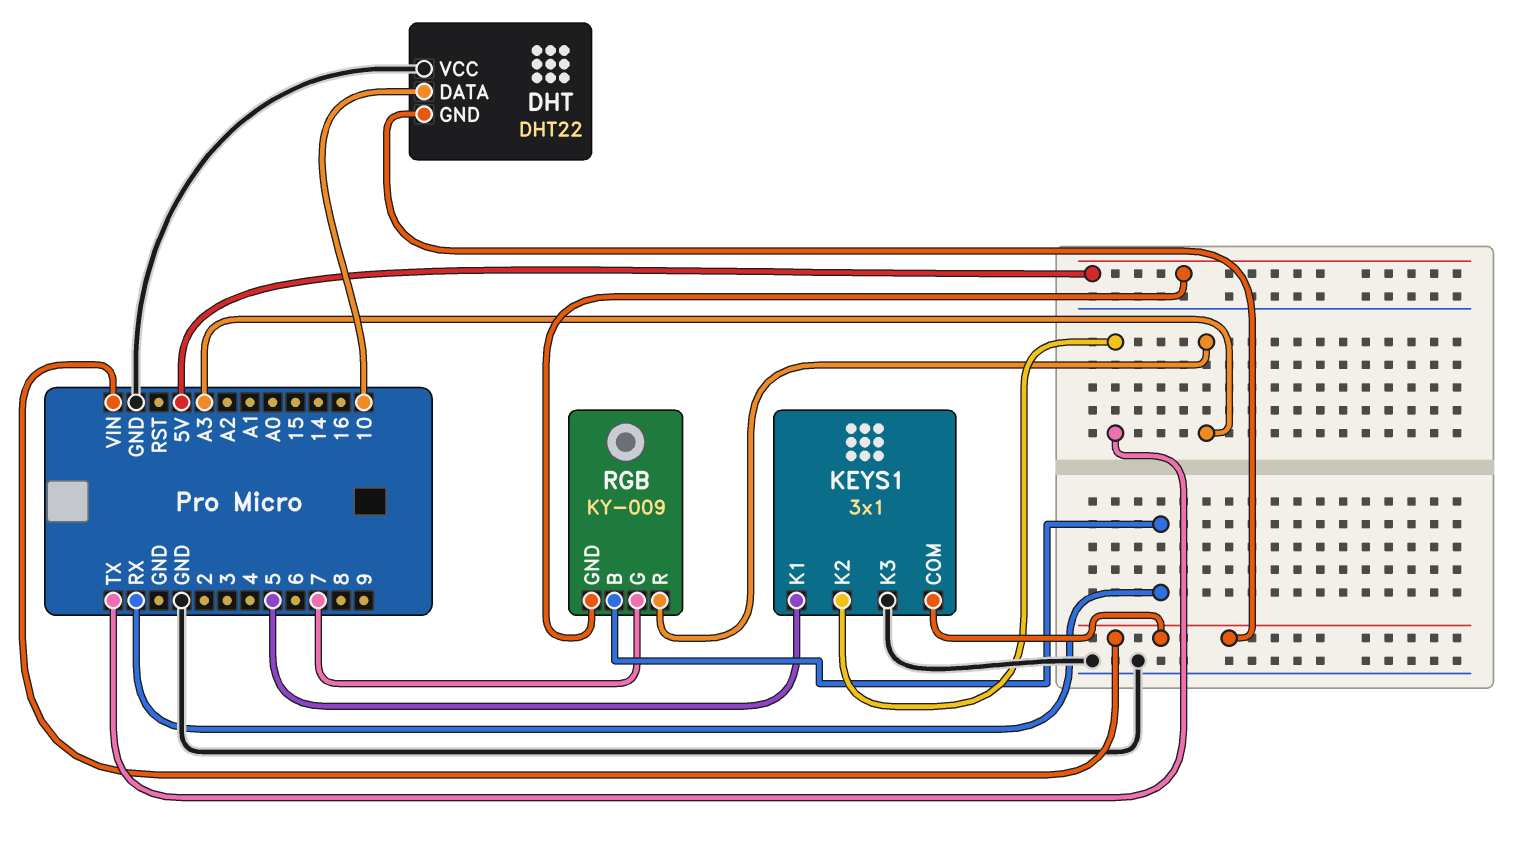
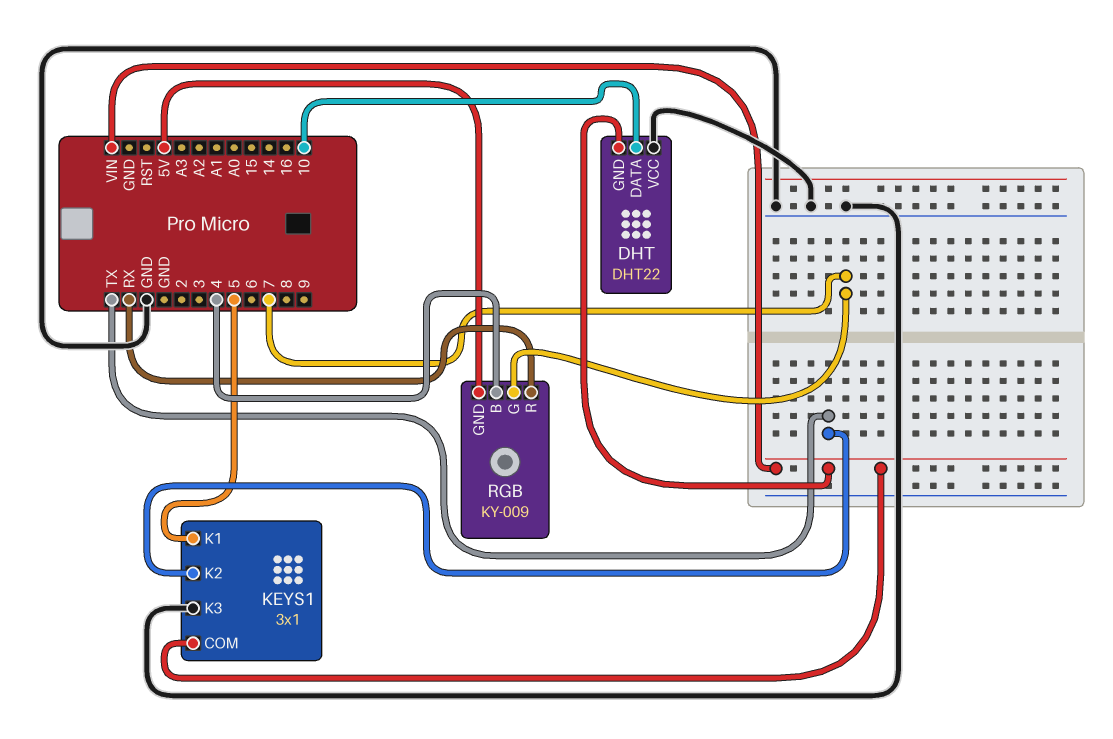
RGB pin B: RX -> 4
RGB pin R: A3 -> RX

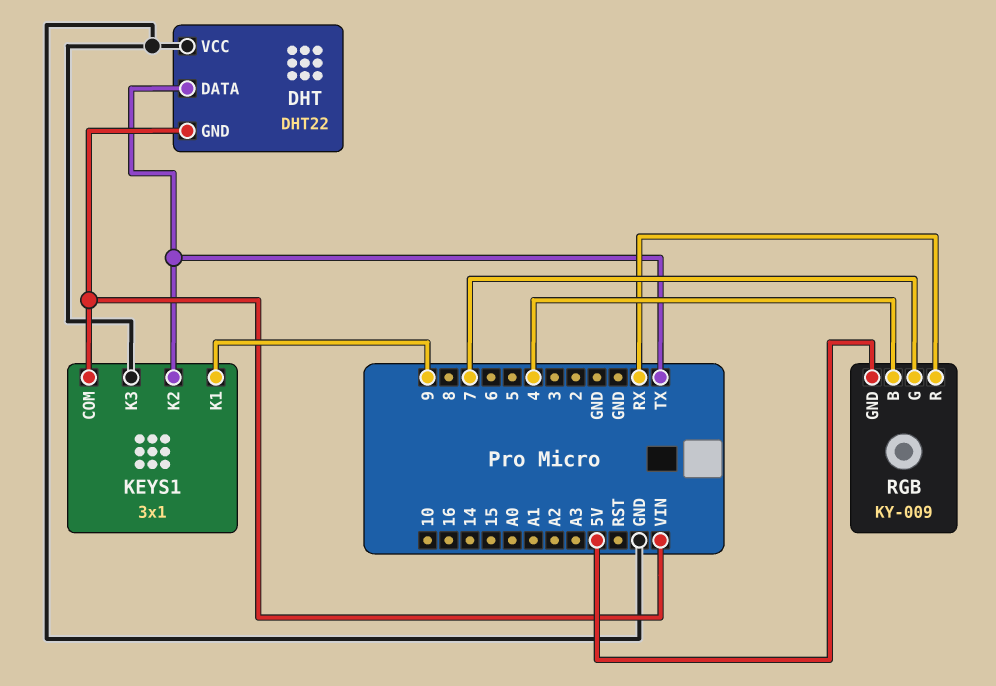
DHT pin DATA: 10 -> TX
KEYS1 pin K1: 5 -> 9

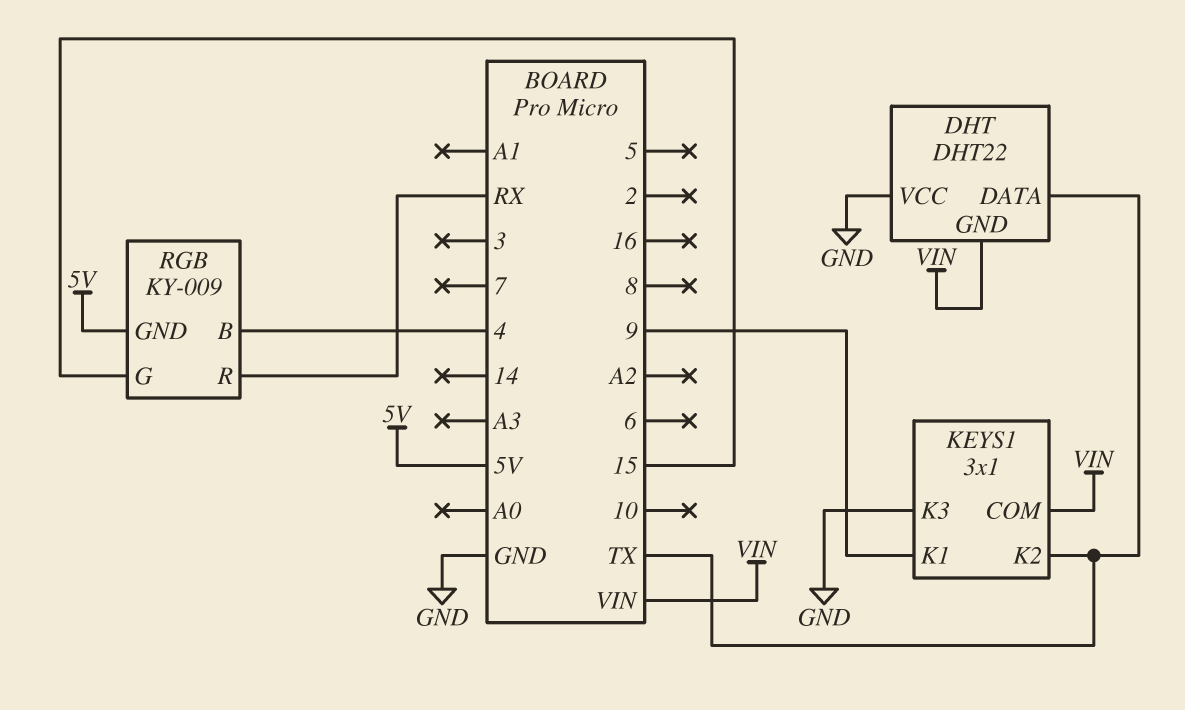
RGB pin G: 7 -> 15

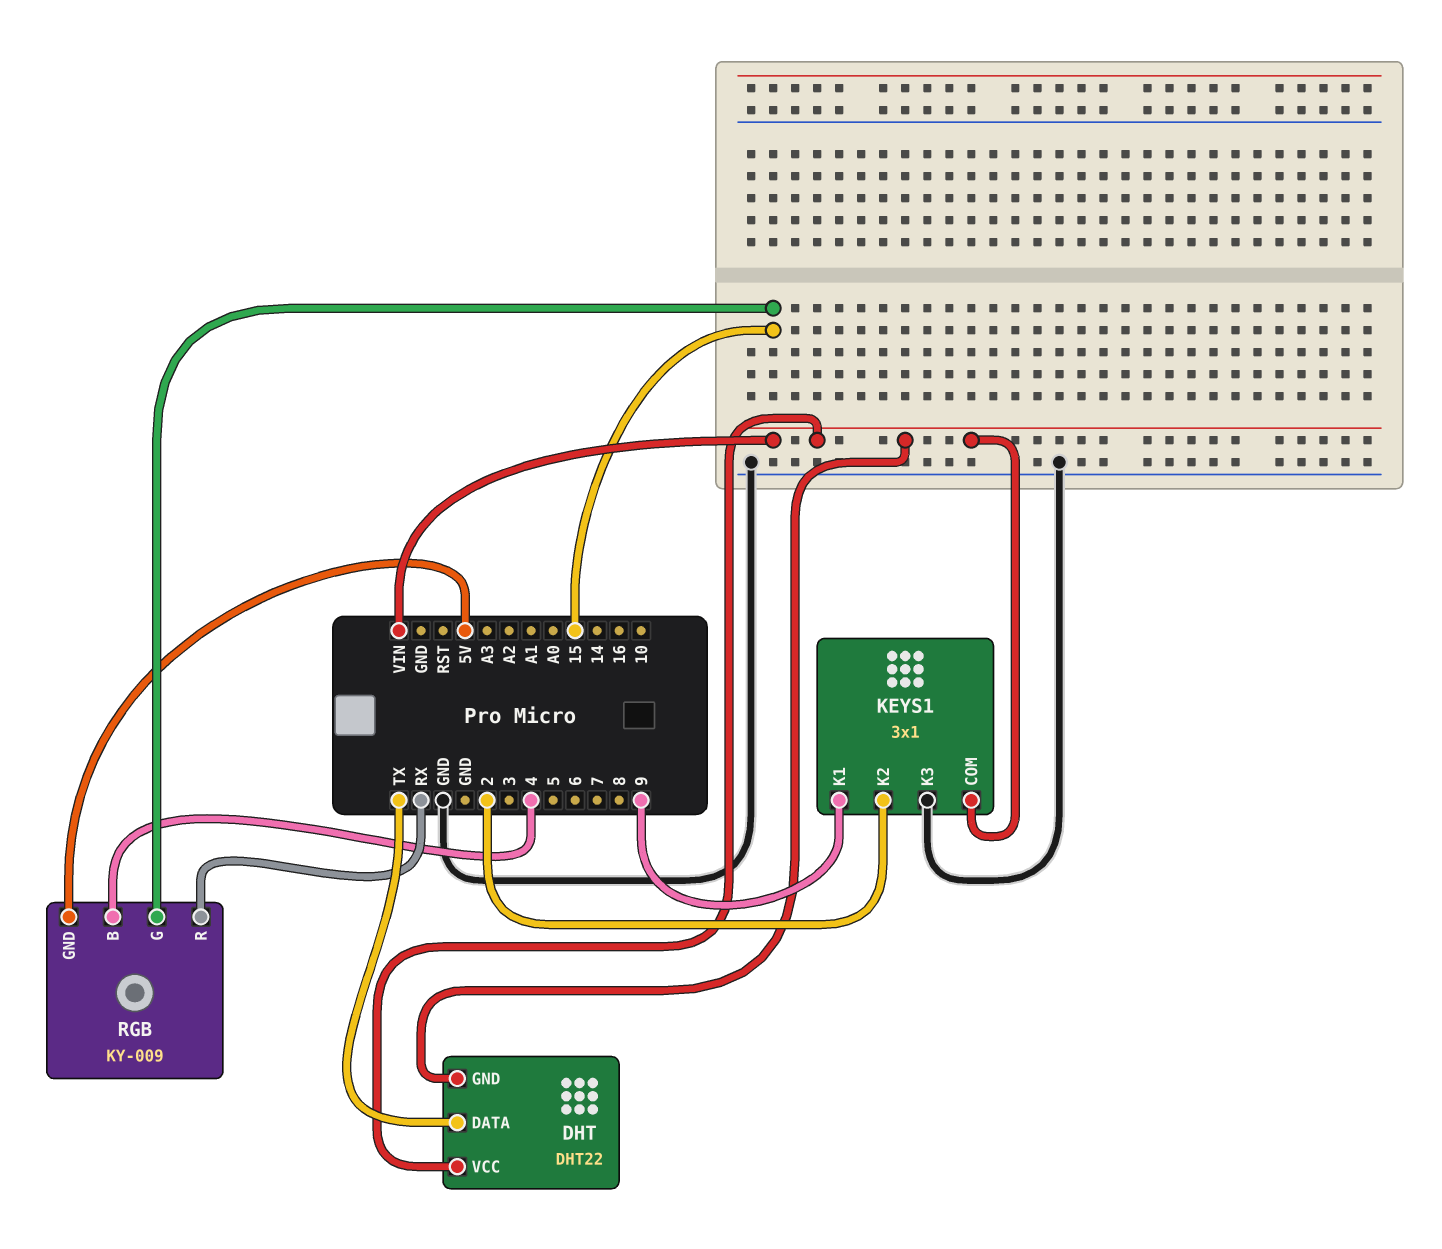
DHT pin VCC: GND -> VIN
KEYS1 pin K2: TX -> 2

